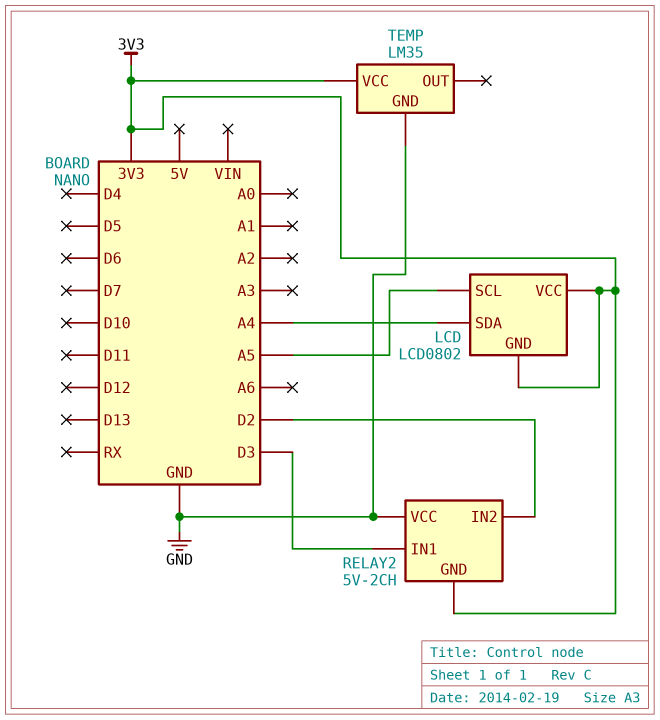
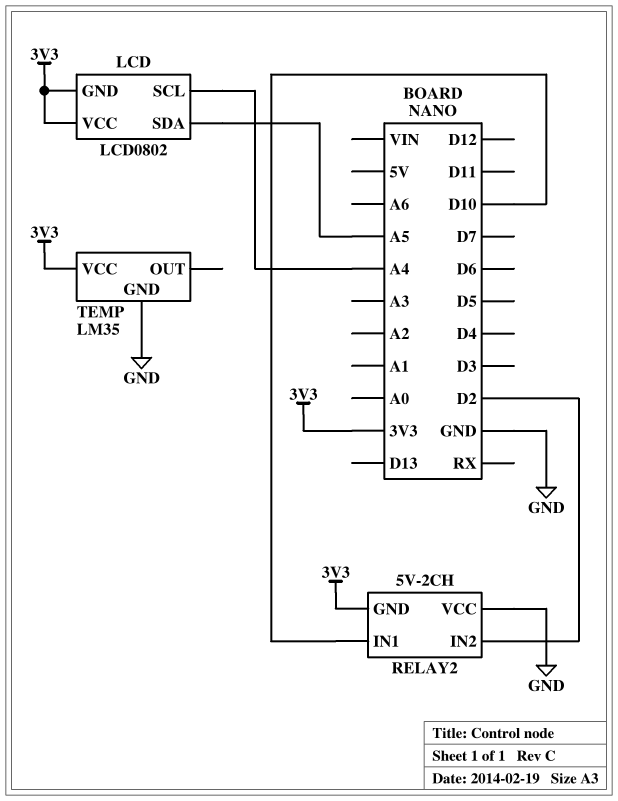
LCD pin SCL: A5 -> A4
LCD pin SDA: A4 -> A5
RELAY2 pin IN1: D3 -> D10

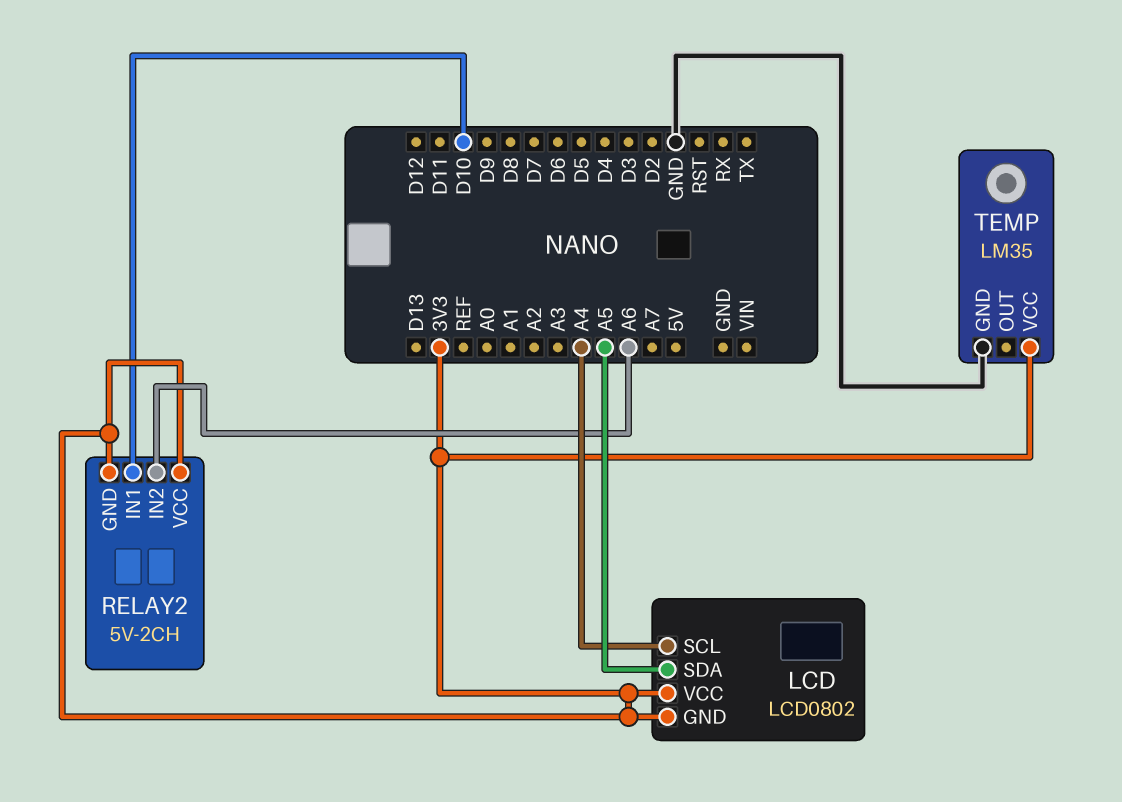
RELAY2 pin IN2: D2 -> A6
RELAY2 pin VCC: GND -> 3V3

